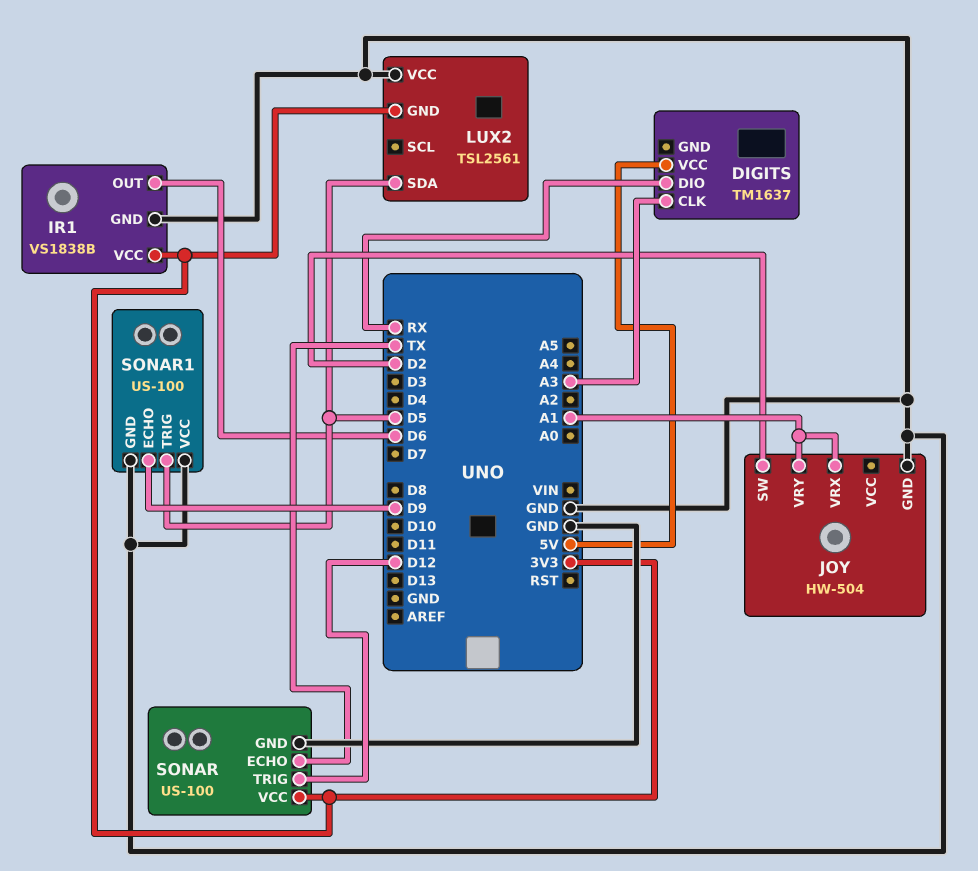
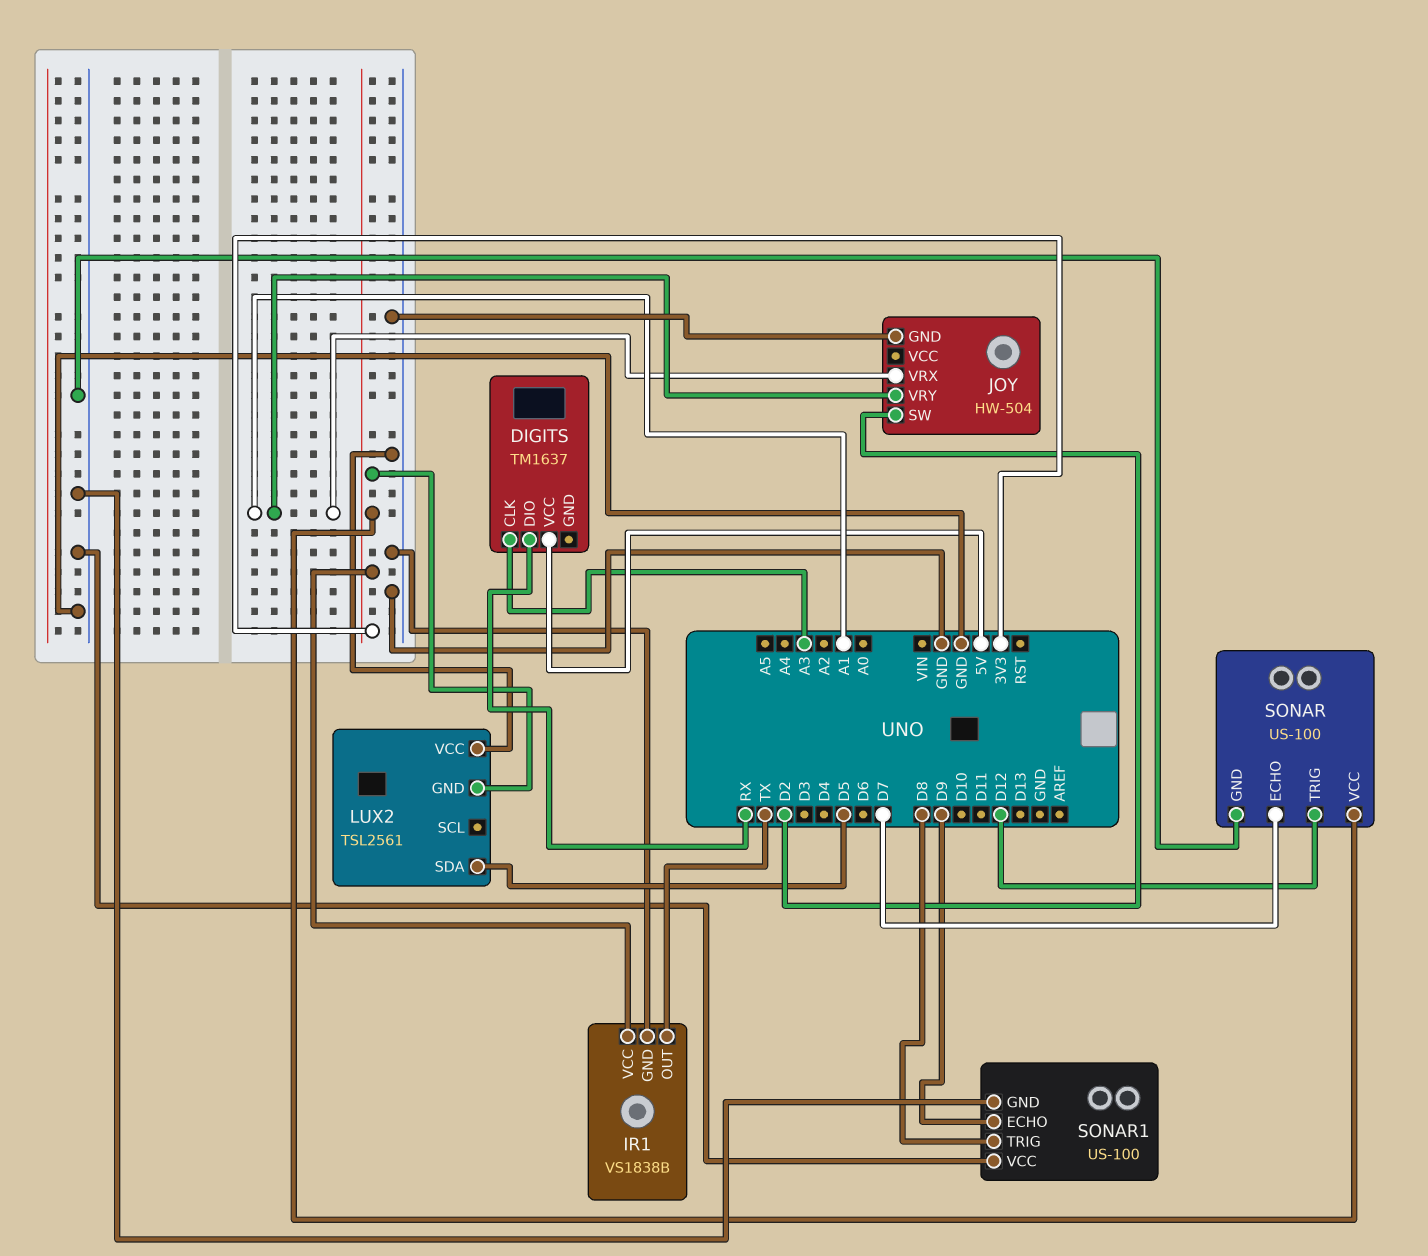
IR1 pin OUT: D6 -> TX
SONAR pin ECHO: TX -> D7
SONAR1 pin TRIG: D5 -> D8

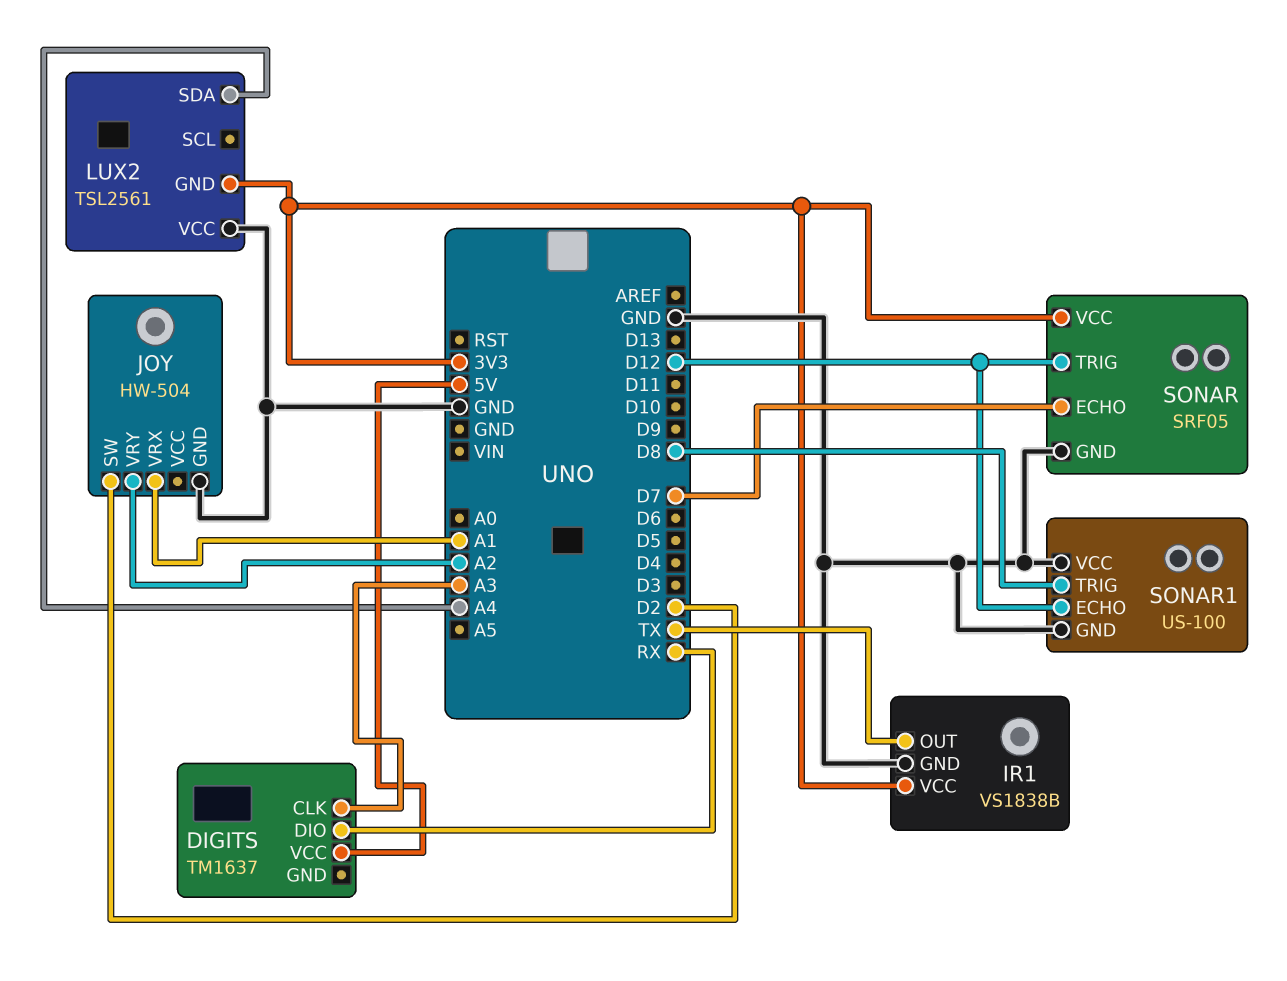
JOY pin VRY: A1 -> A2
LUX2 pin SDA: D5 -> A4
SONAR: US-100 -> SRF05
SONAR1 pin ECHO: D9 -> D12

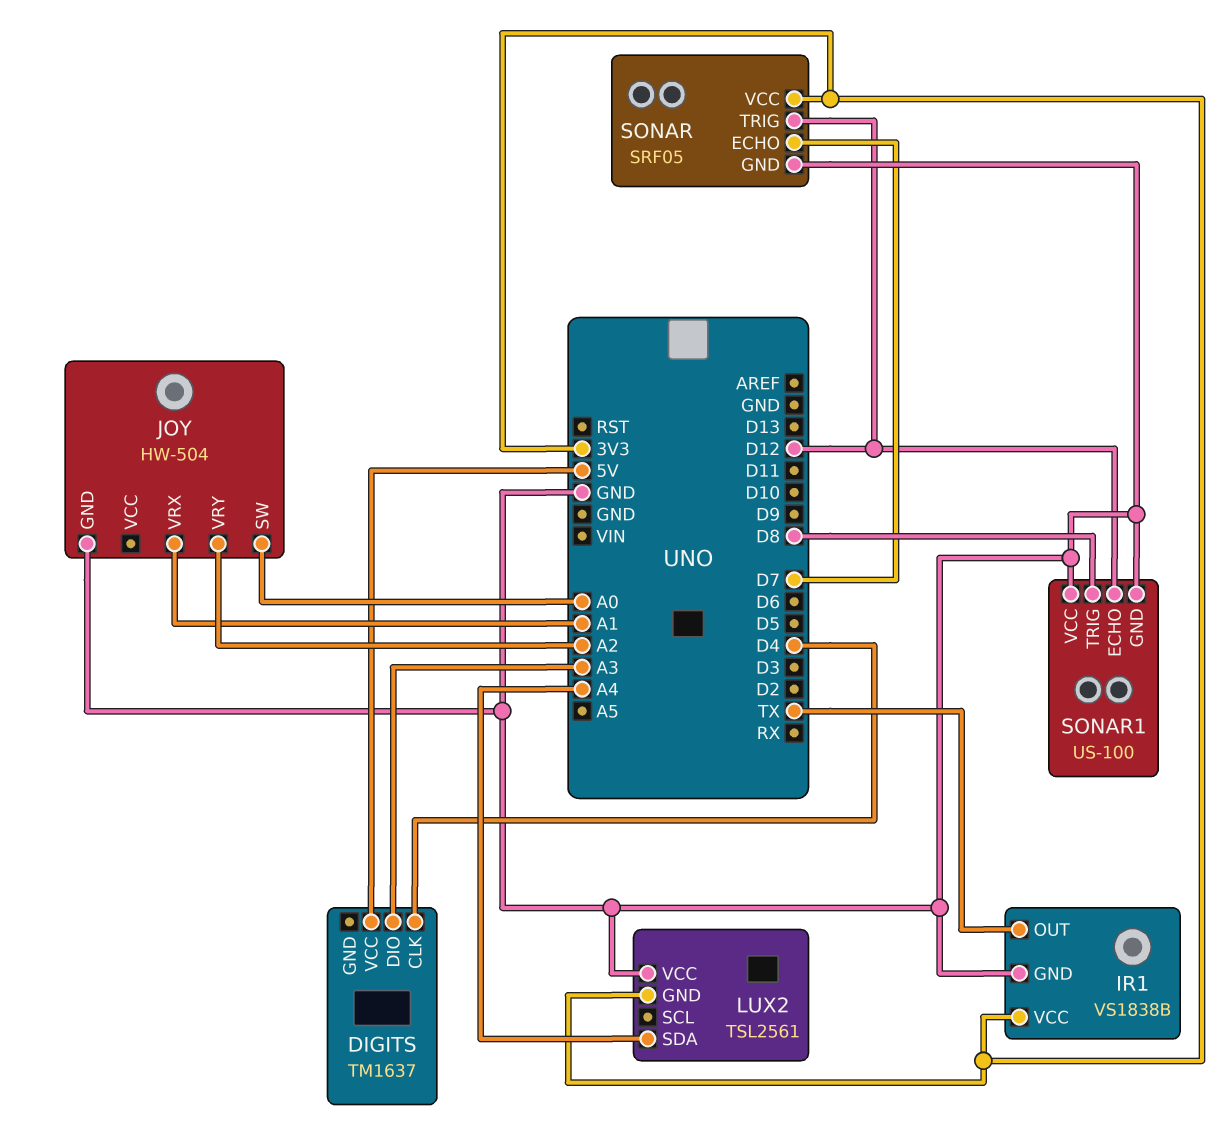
DIGITS pin CLK: A3 -> D4
DIGITS pin DIO: RX -> A3
JOY pin SW: D2 -> A0

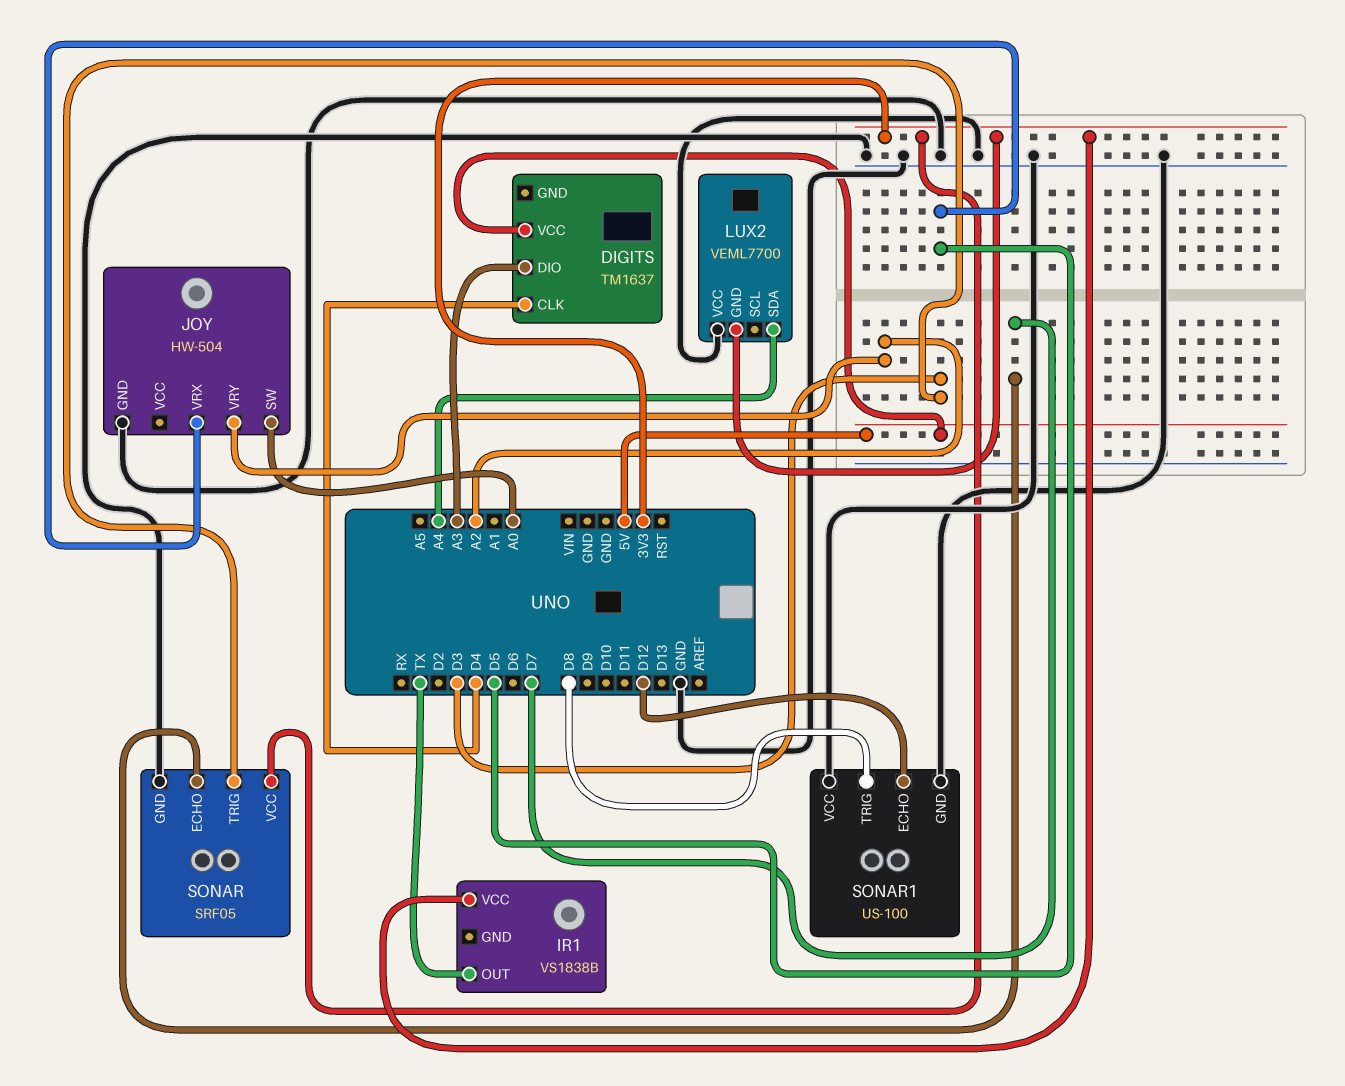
IR1 pin GND: GND -> none
JOY pin VRX: A1 -> D5
LUX2: TSL2561 -> VEML7700
SONAR pin TRIG: D12 -> D3

